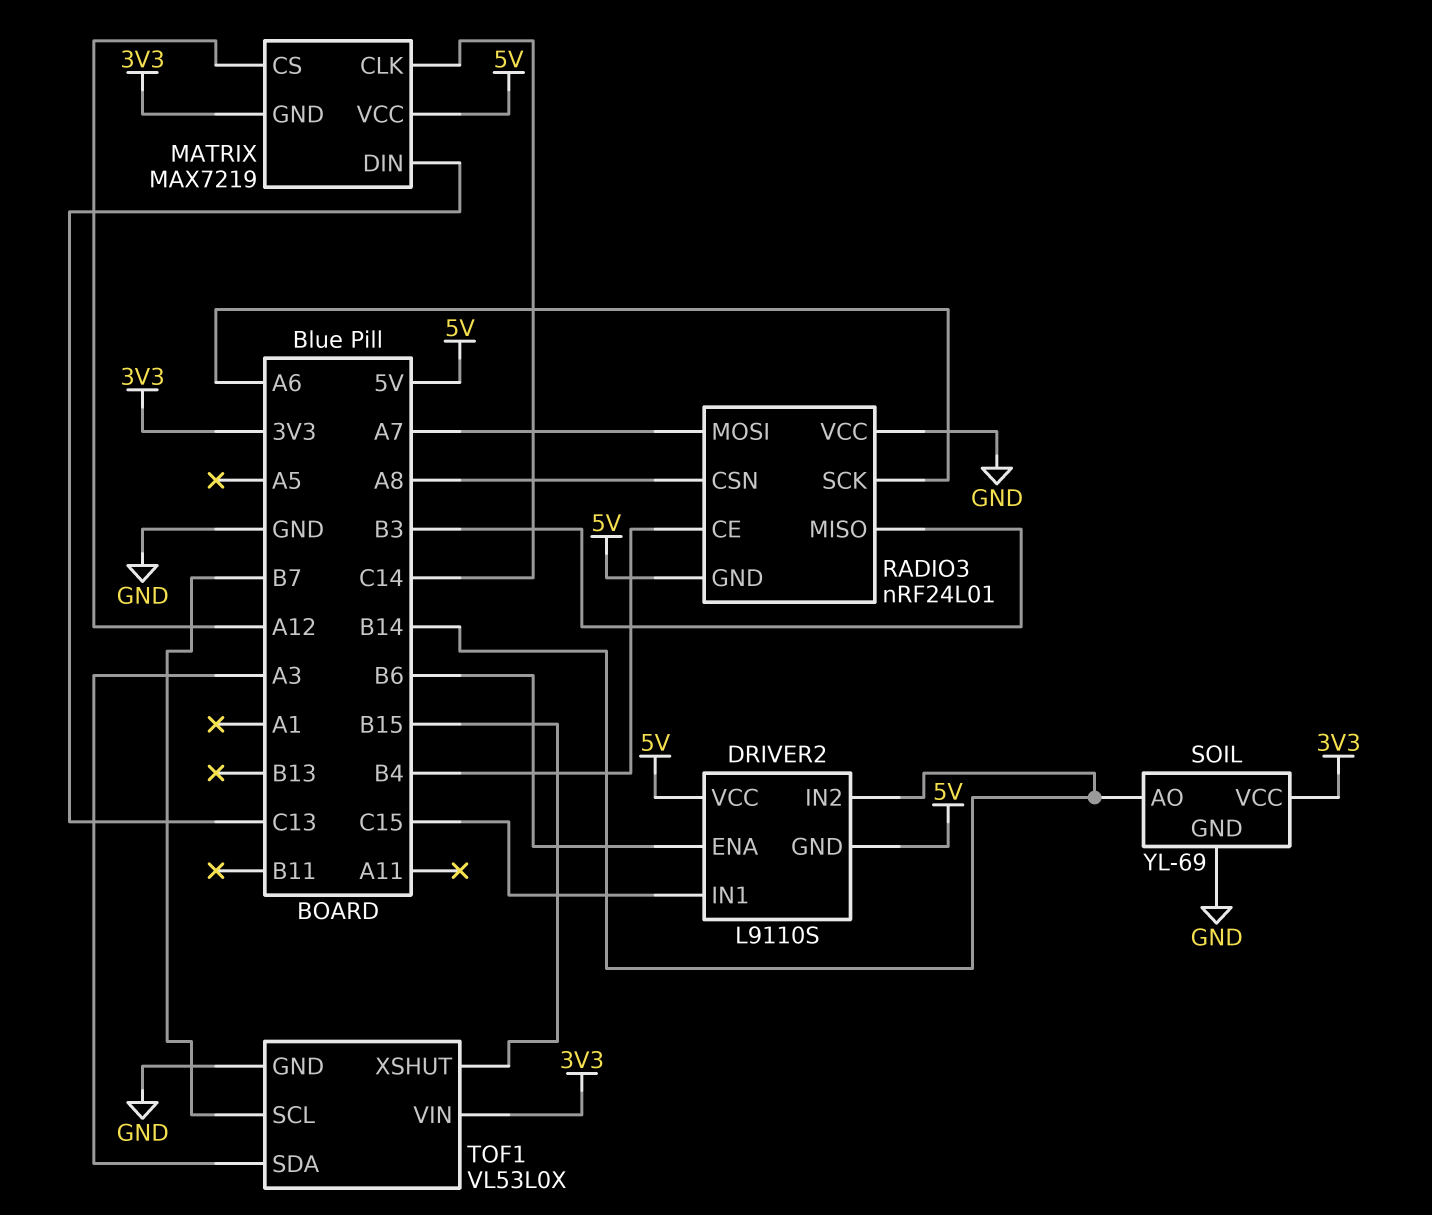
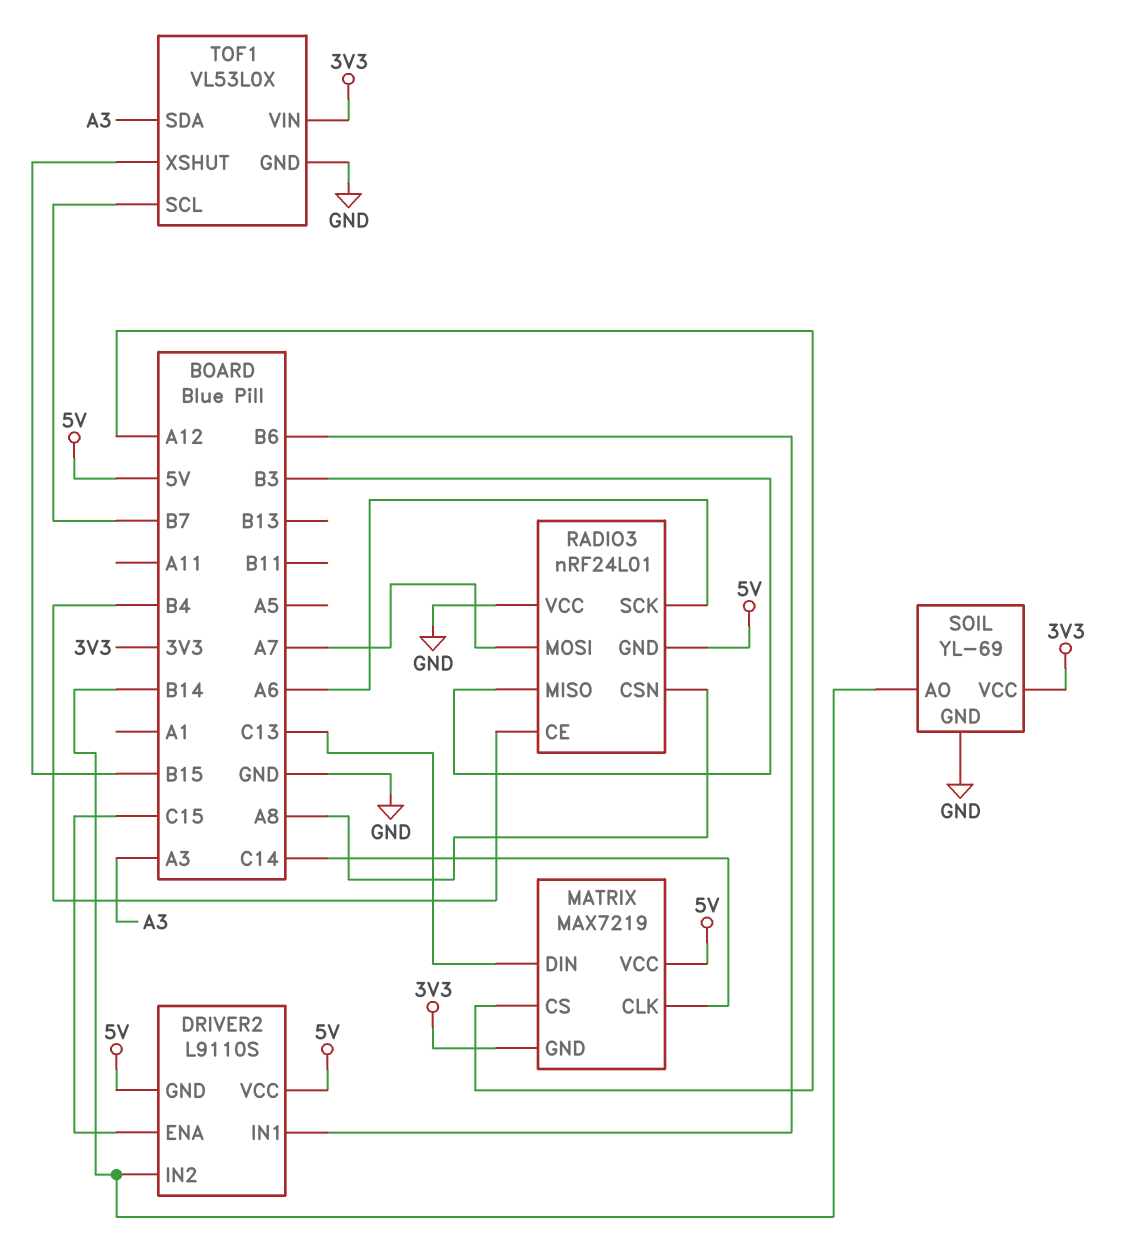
DRIVER2 pin ENA: B6 -> C15
DRIVER2 pin IN1: C15 -> B6

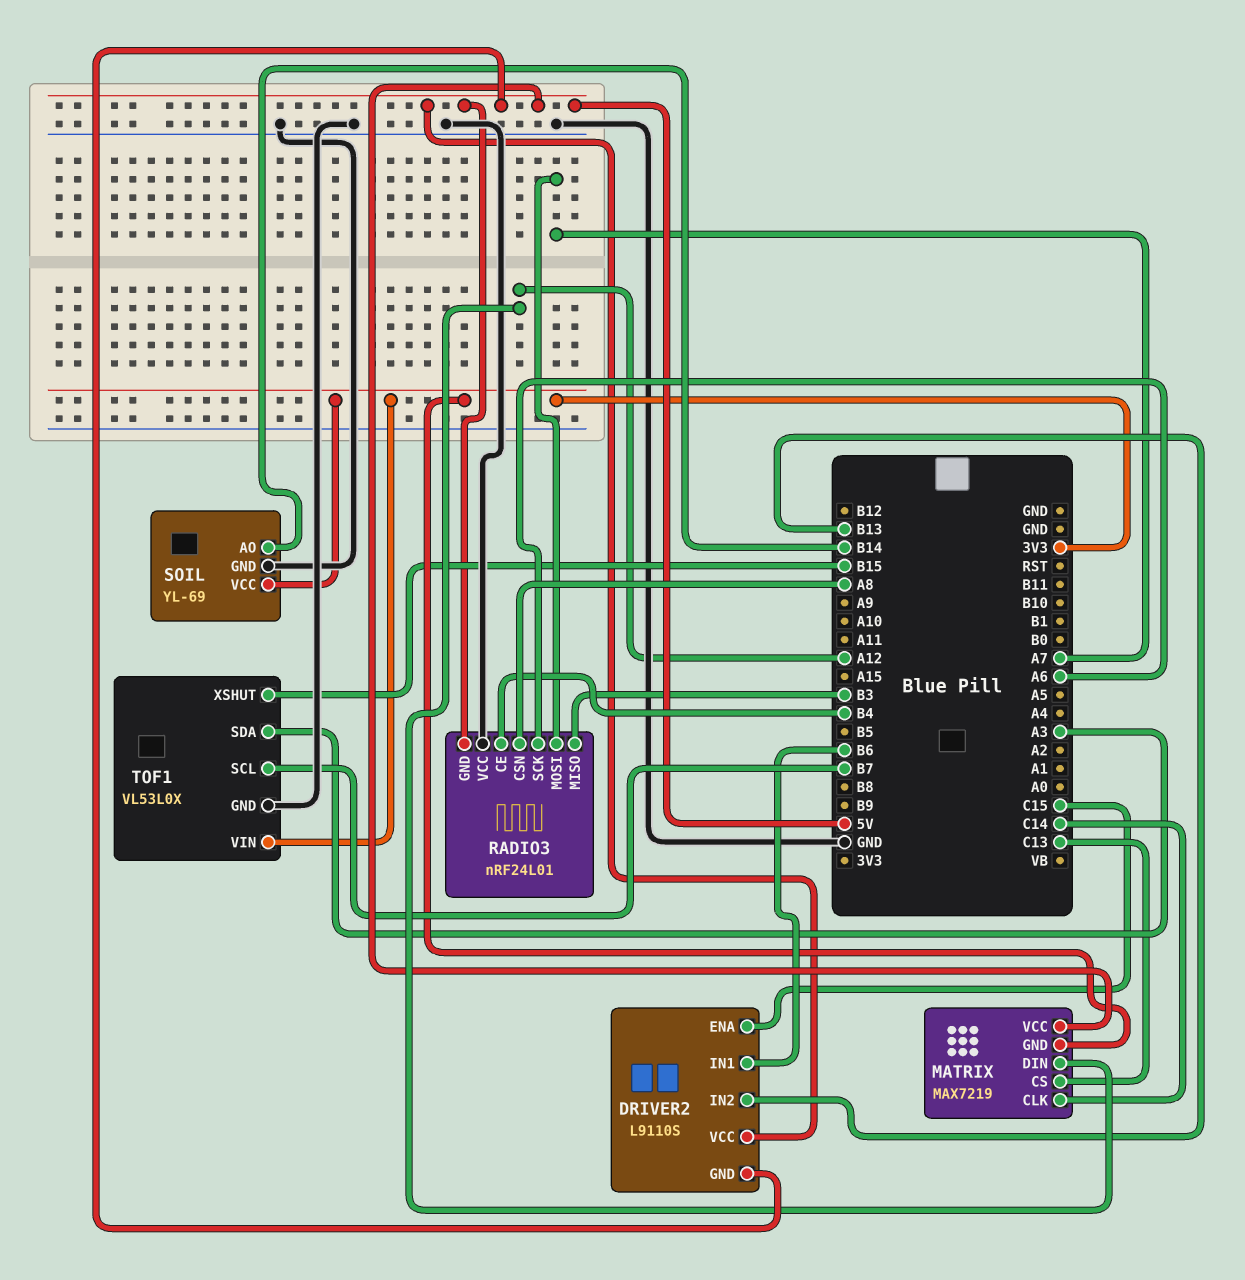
DRIVER2 pin IN2: B14 -> B13
MATRIX pin CS: A12 -> C13
MATRIX pin DIN: C13 -> A12

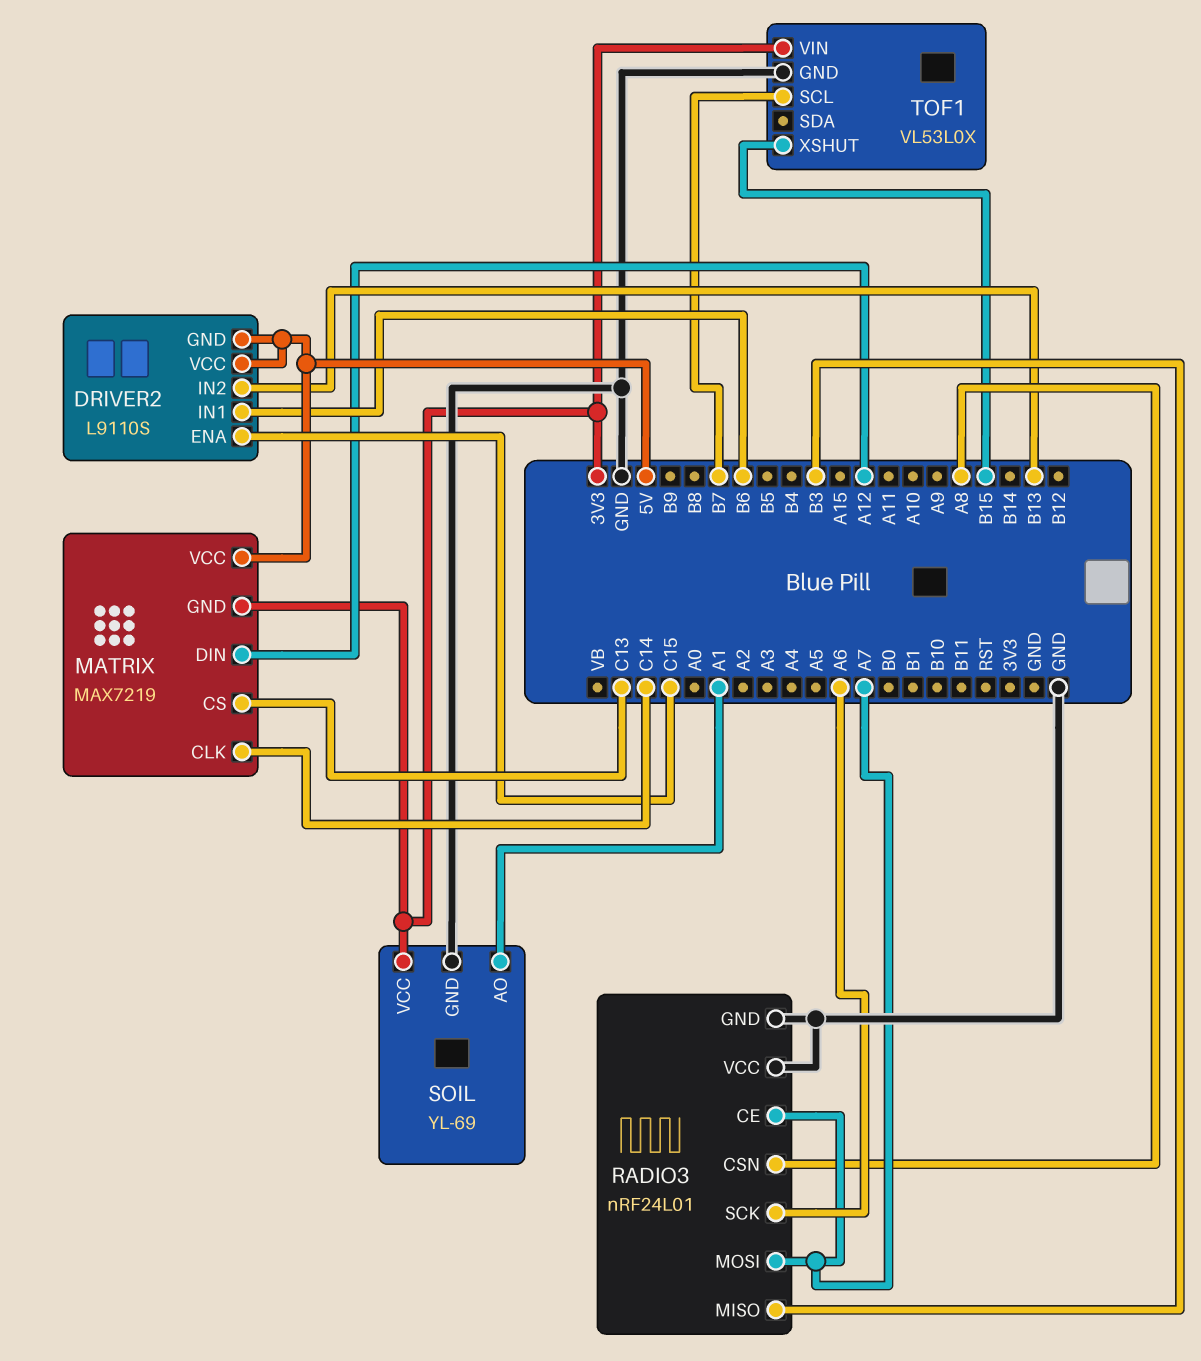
RADIO3 pin CE: B4 -> A7
RADIO3 pin GND: 5V -> GND
SOIL pin AO: B14 -> A1
TOF1 pin SDA: A3 -> none

